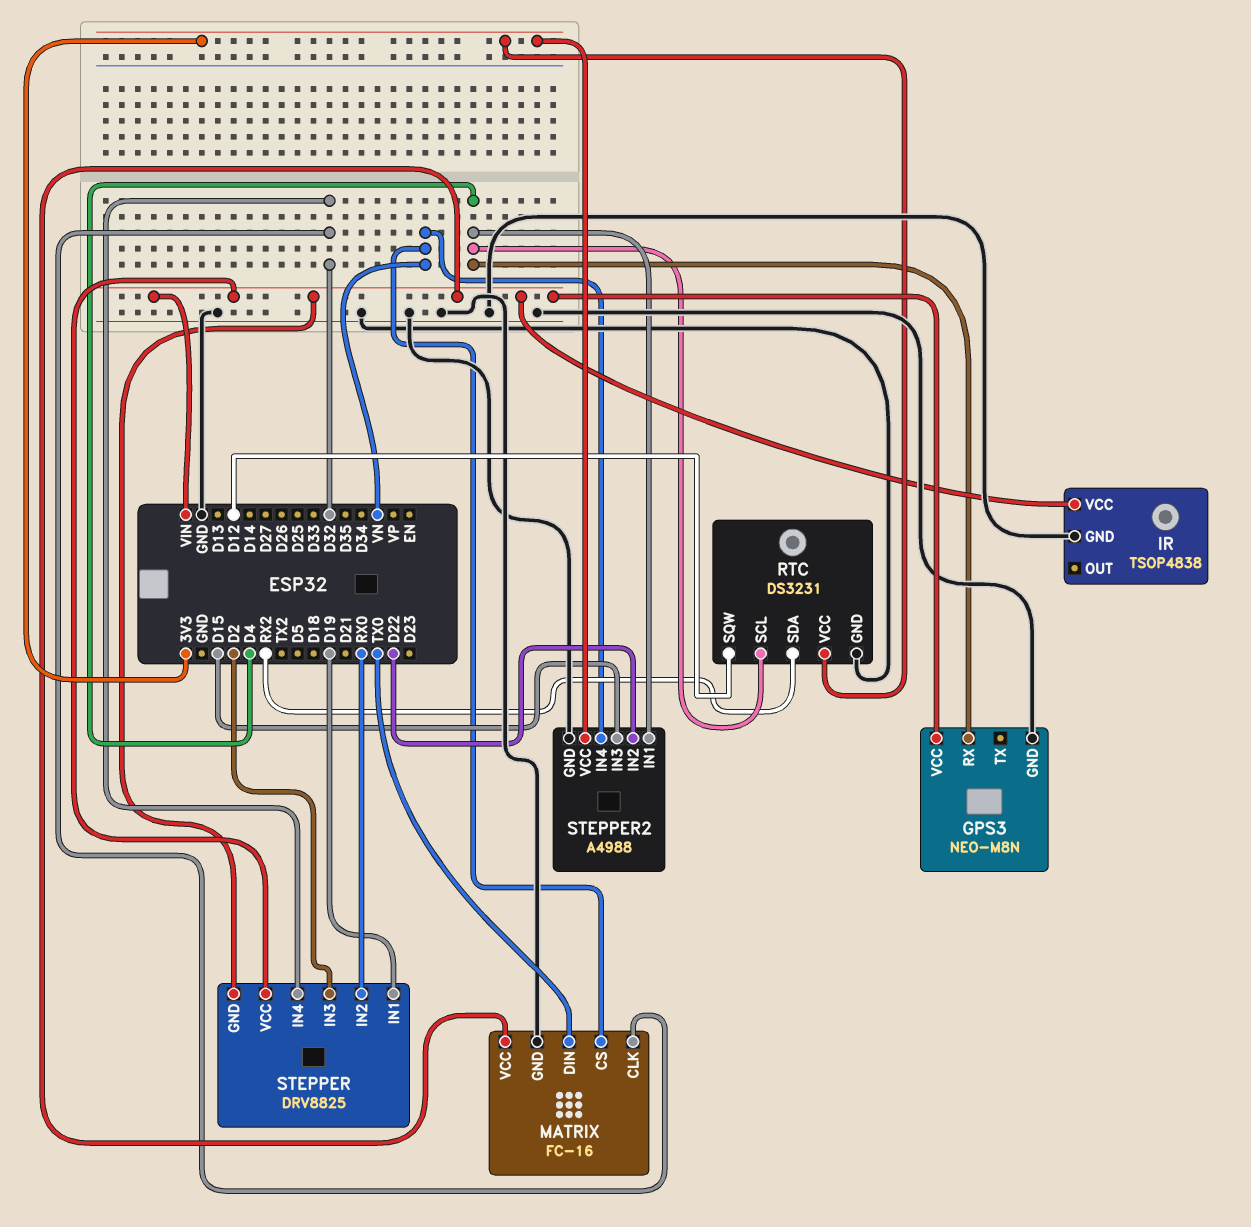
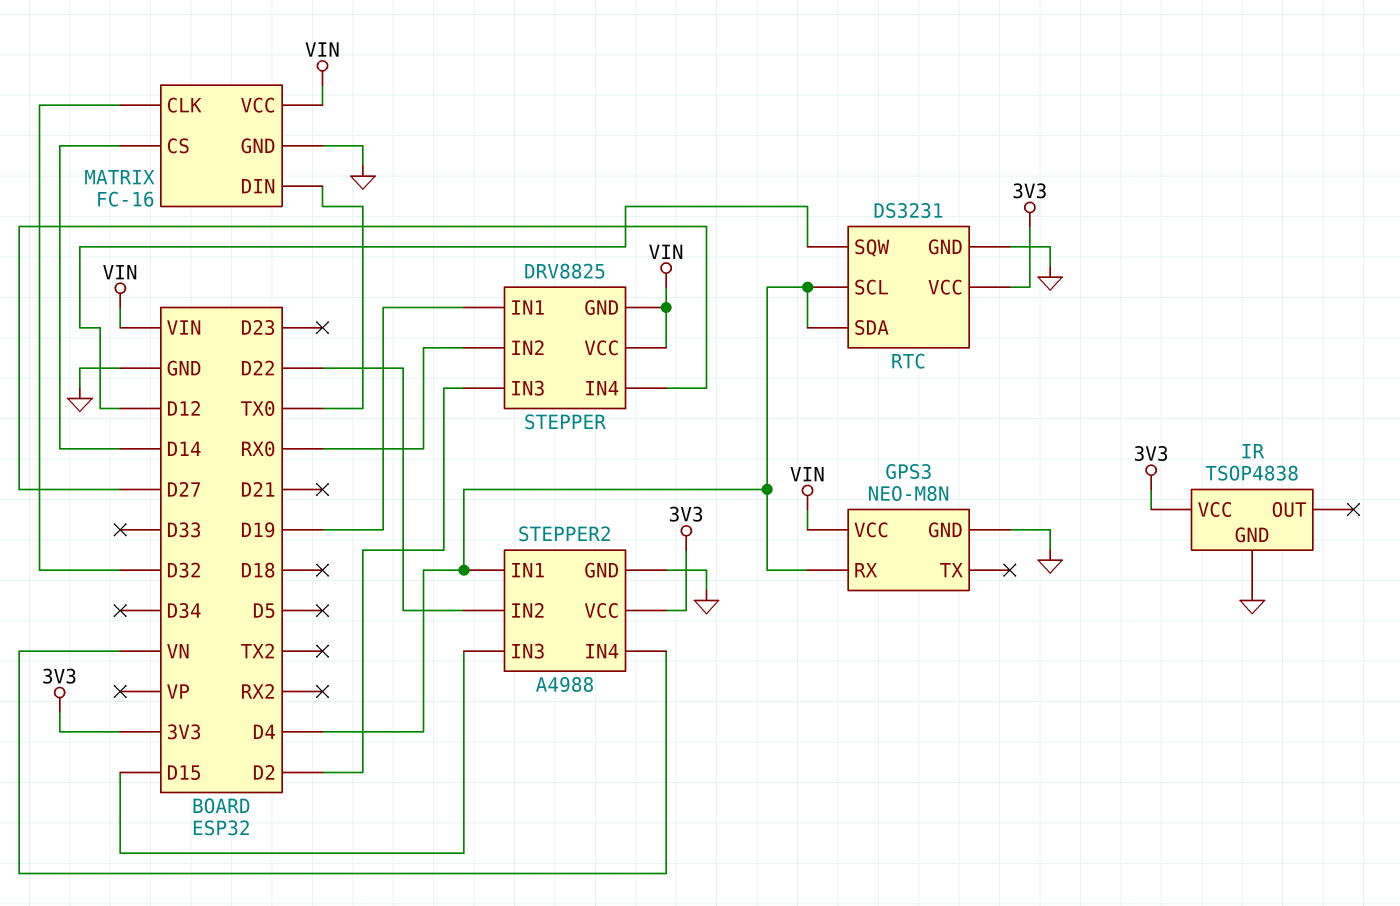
IR pin VCC: VIN -> 3V3
MATRIX pin CS: VN -> D14
RTC pin SDA: RX2 -> D4
STEPPER pin IN4: D32 -> D27

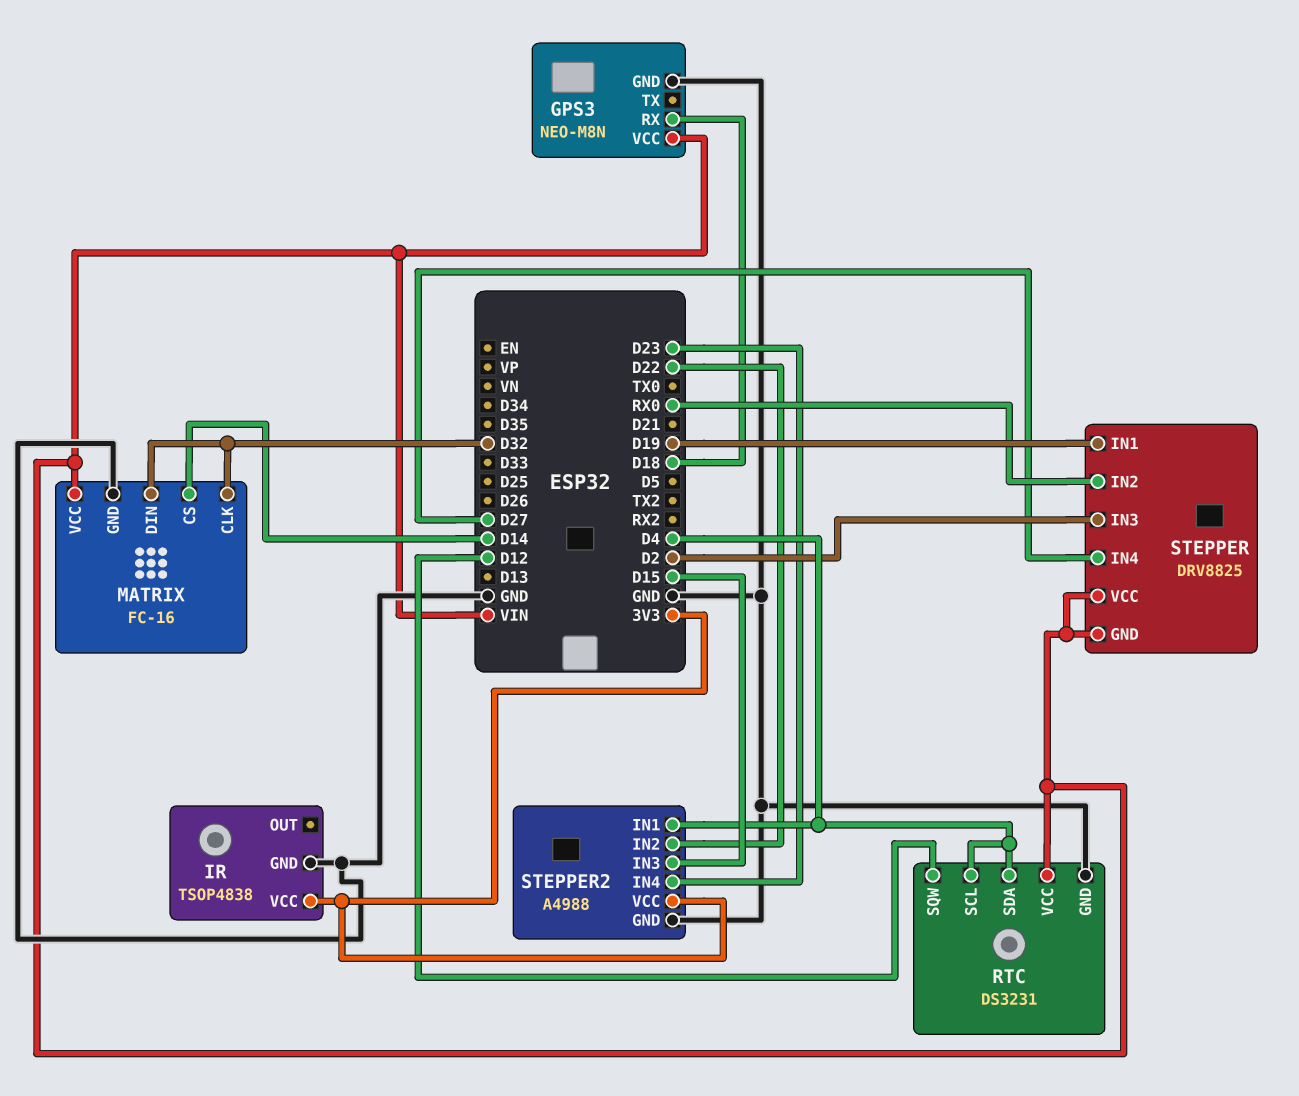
GPS3 pin RX: D4 -> D18
MATRIX pin DIN: TX0 -> D32
RTC pin VCC: 3V3 -> VIN
STEPPER2 pin IN4: VN -> D23

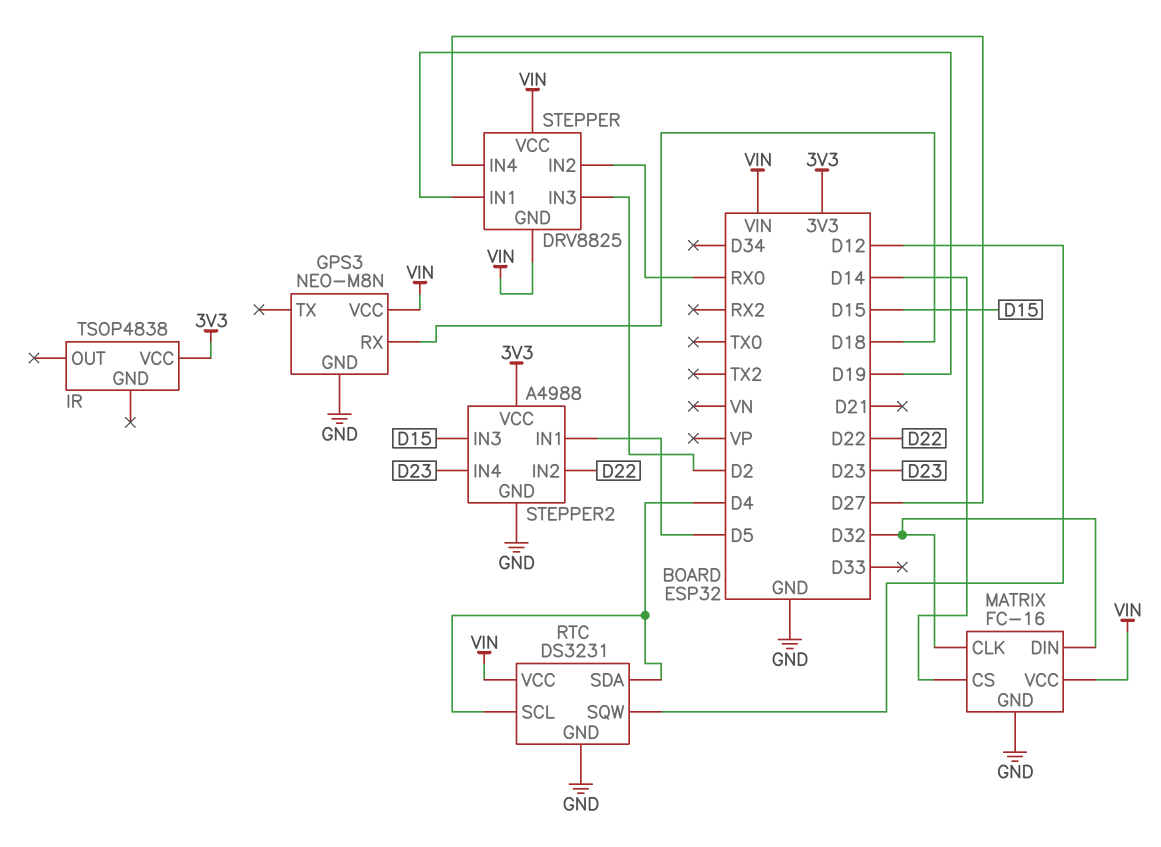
IR pin GND: GND -> none
STEPPER2 pin IN1: D4 -> D5

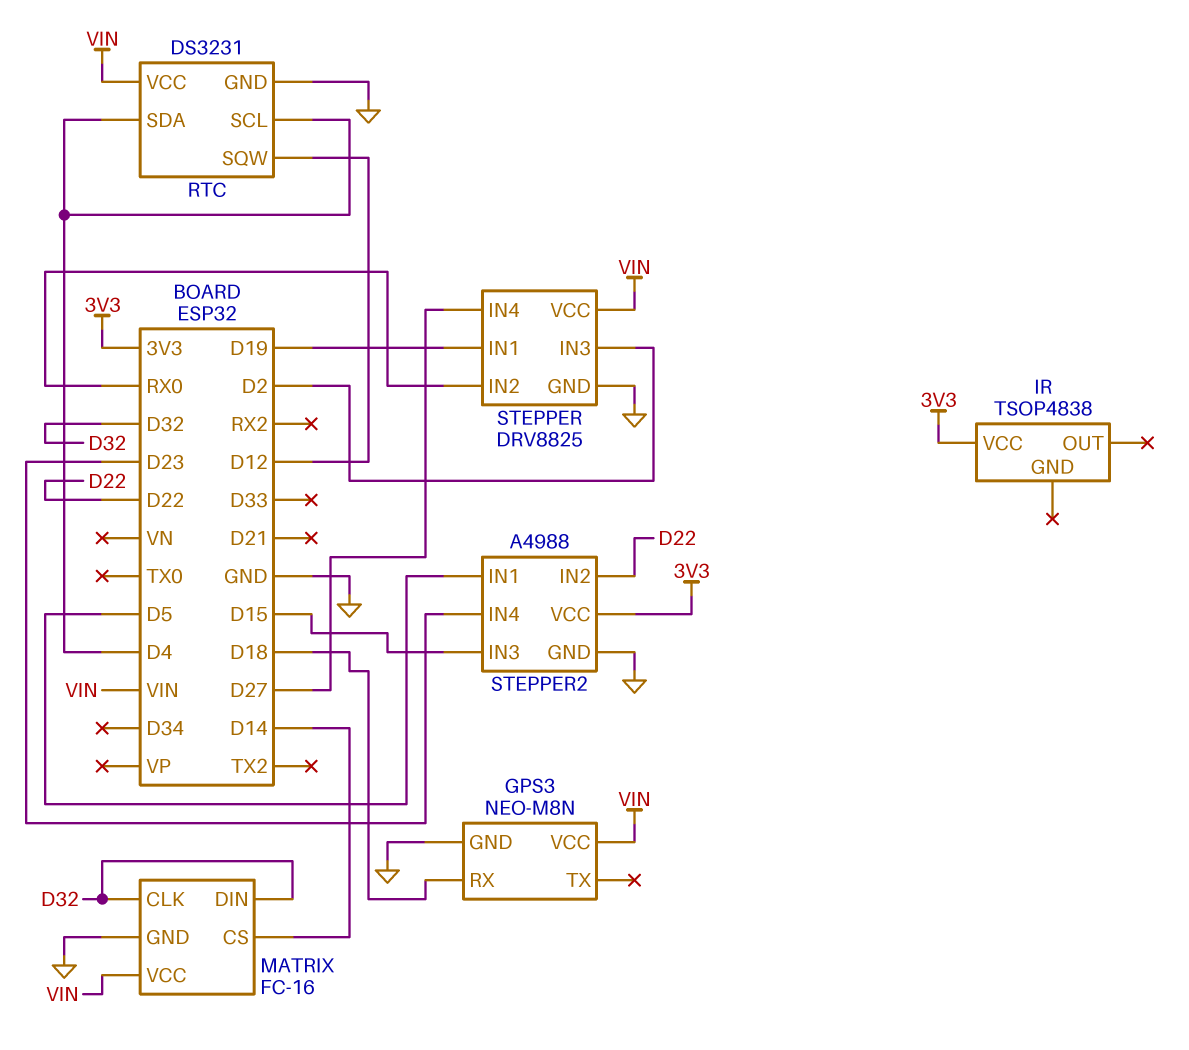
STEPPER pin GND: VIN -> GND

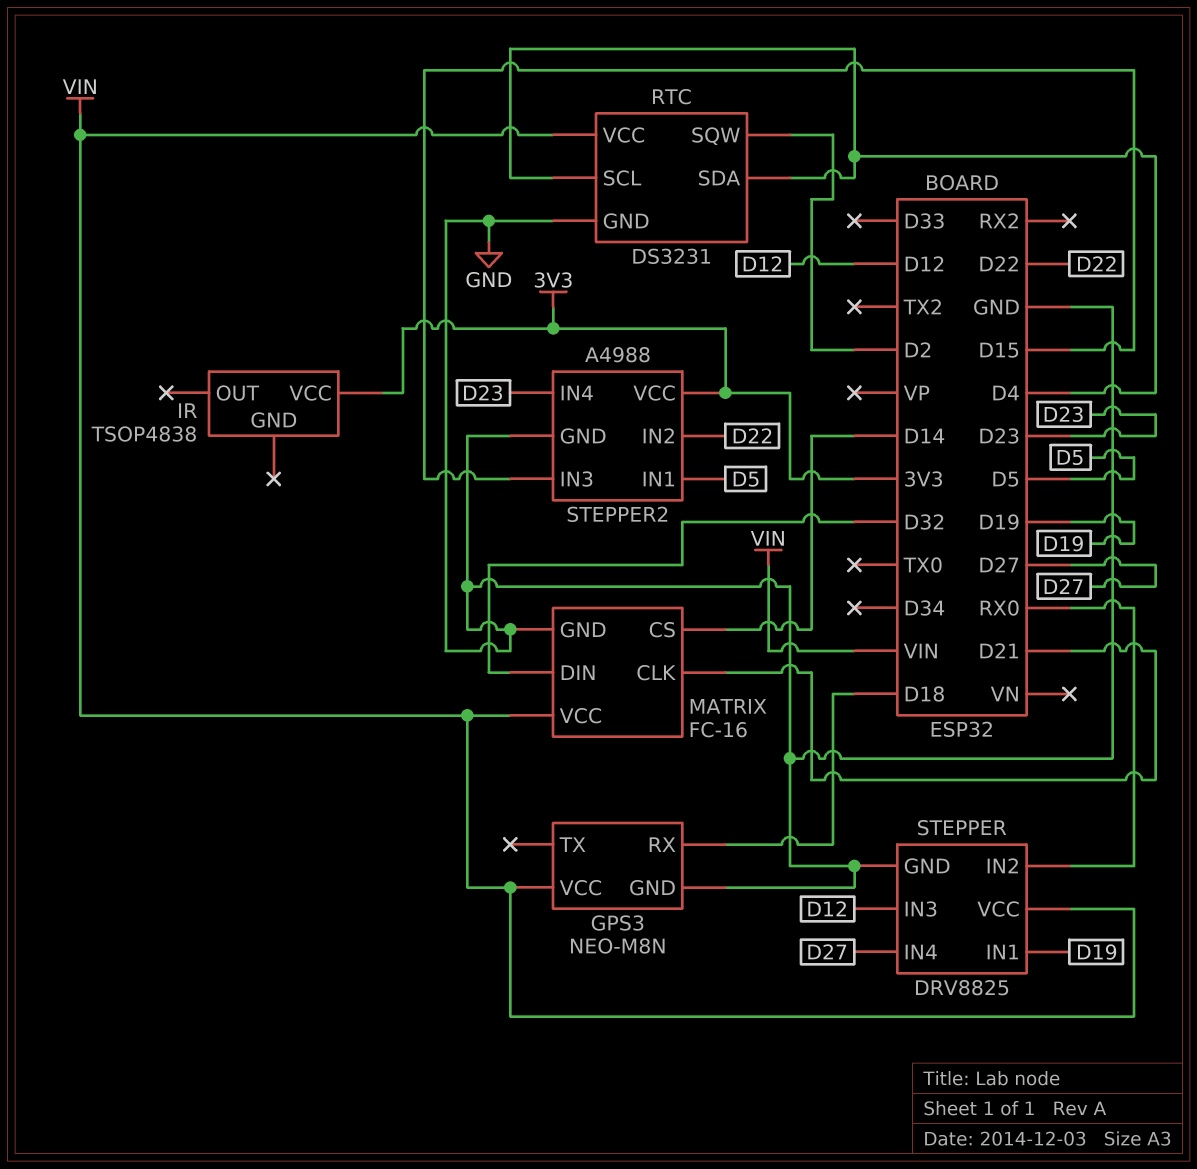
MATRIX pin CLK: D32 -> D21
RTC pin SQW: D12 -> D2
STEPPER pin IN3: D2 -> D12

